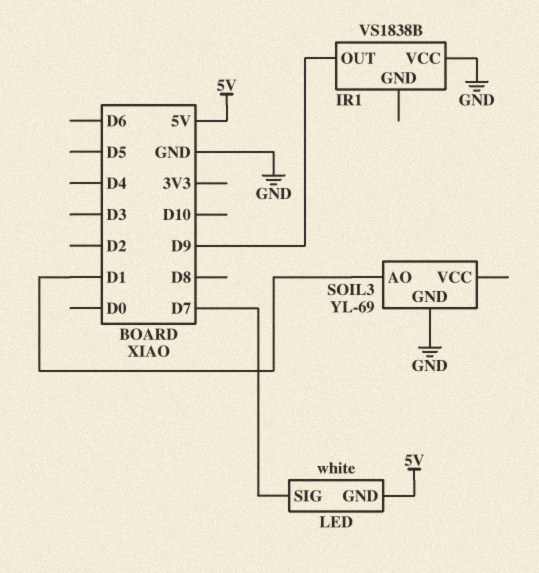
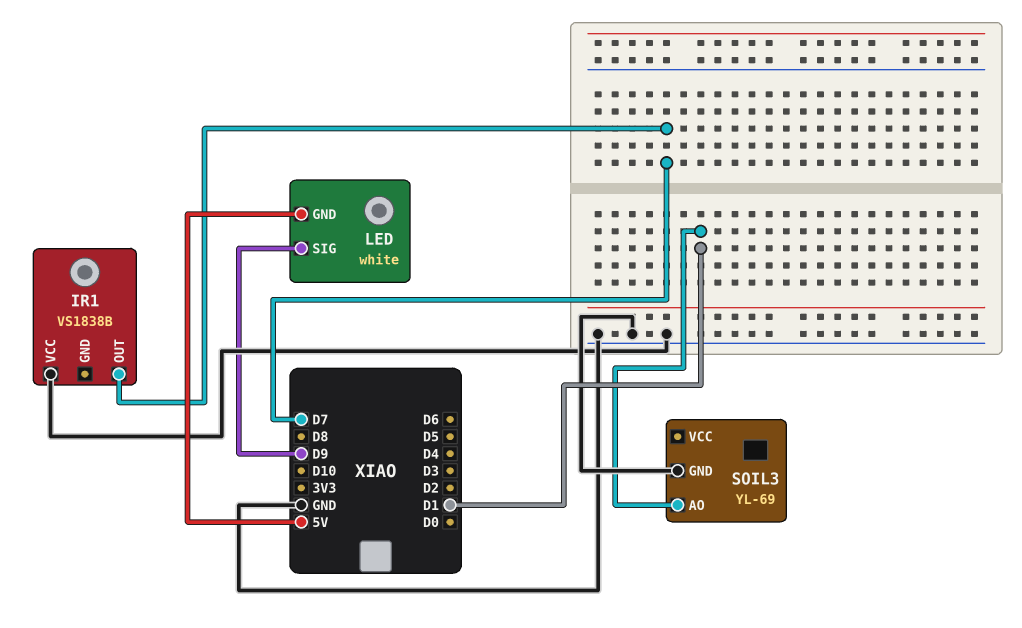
IR1 pin OUT: D9 -> D7
LED pin SIG: D7 -> D9

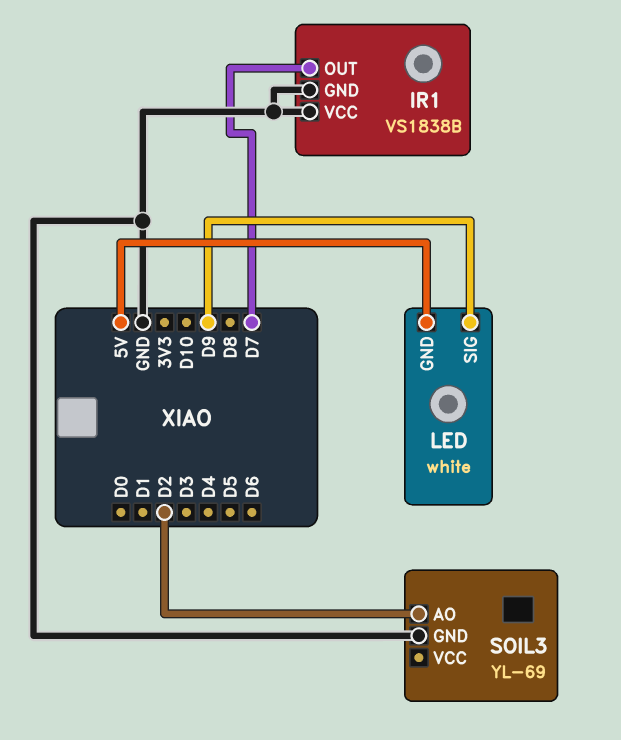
IR1 pin GND: none -> GND
SOIL3 pin AO: D1 -> D2

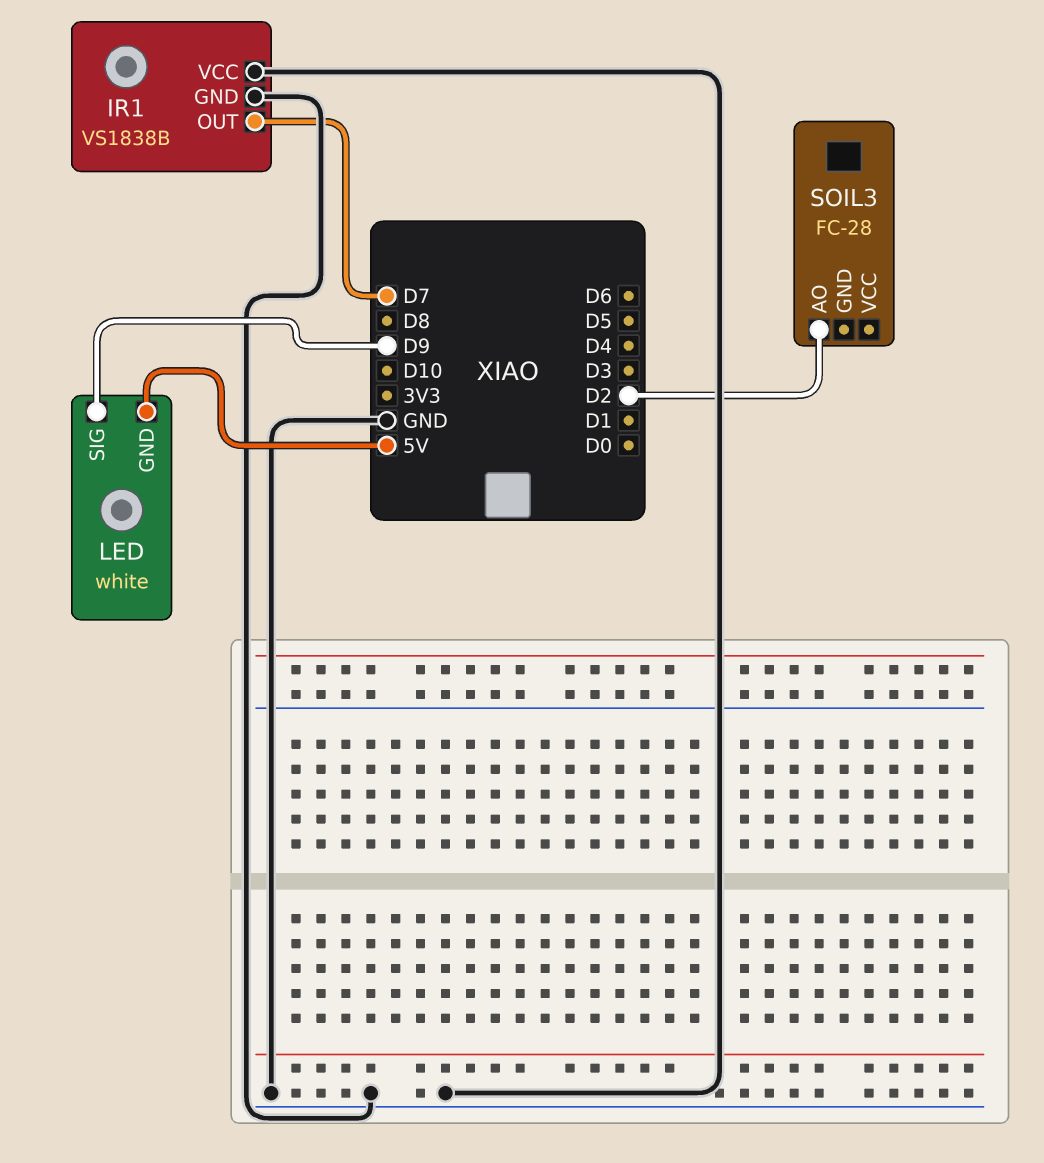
SOIL3: YL-69 -> FC-28
SOIL3 pin GND: GND -> none

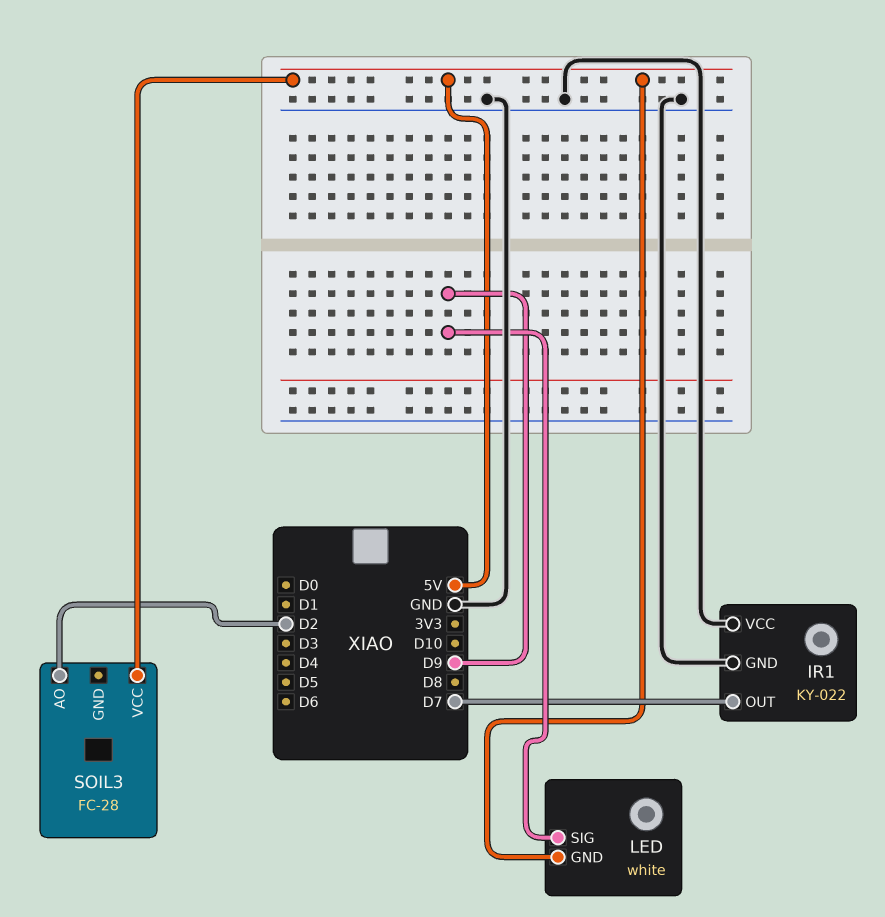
IR1: VS1838B -> KY-022
SOIL3 pin VCC: none -> 5V

